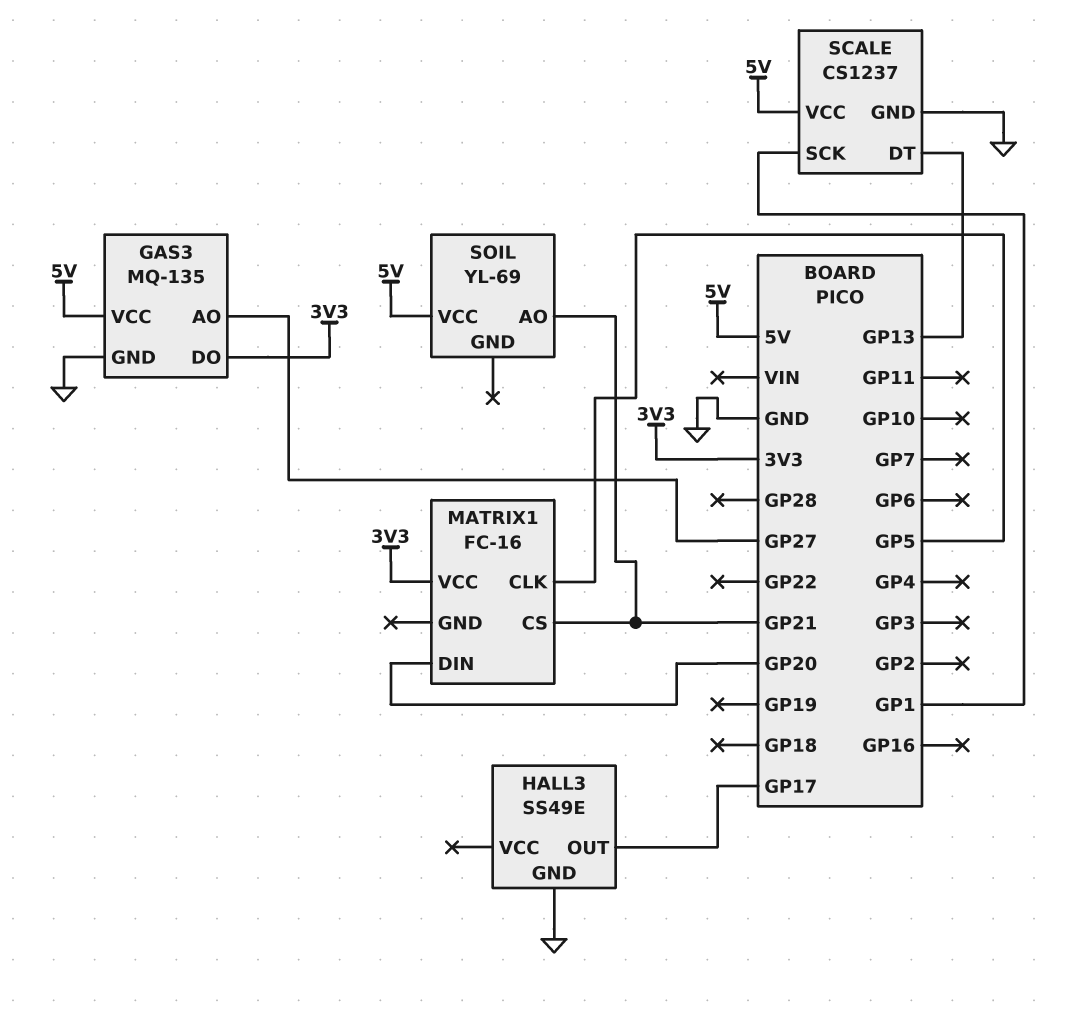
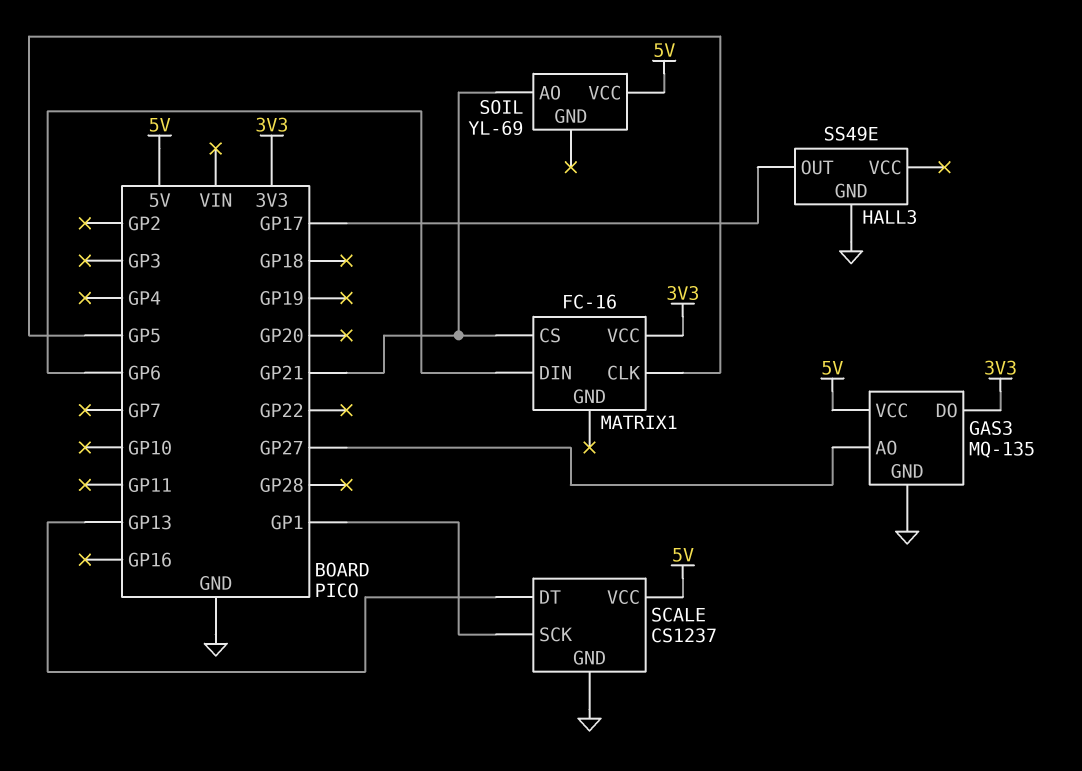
MATRIX1 pin DIN: GP20 -> GP6

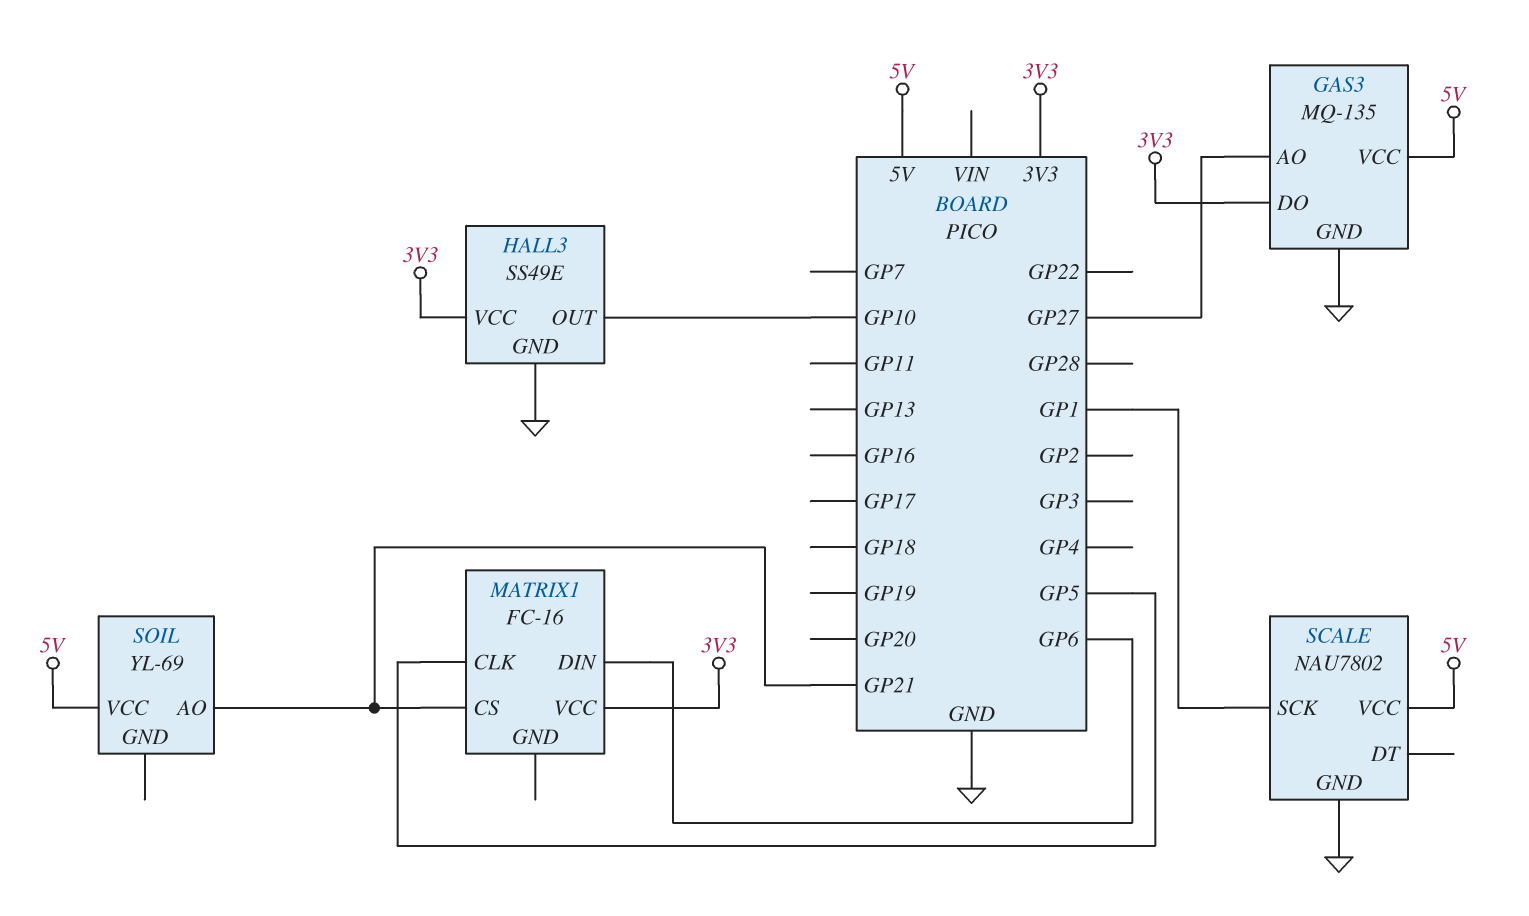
HALL3 pin OUT: GP17 -> GP10
HALL3 pin VCC: none -> 3V3
SCALE: CS1237 -> NAU7802
SCALE pin DT: GP13 -> none

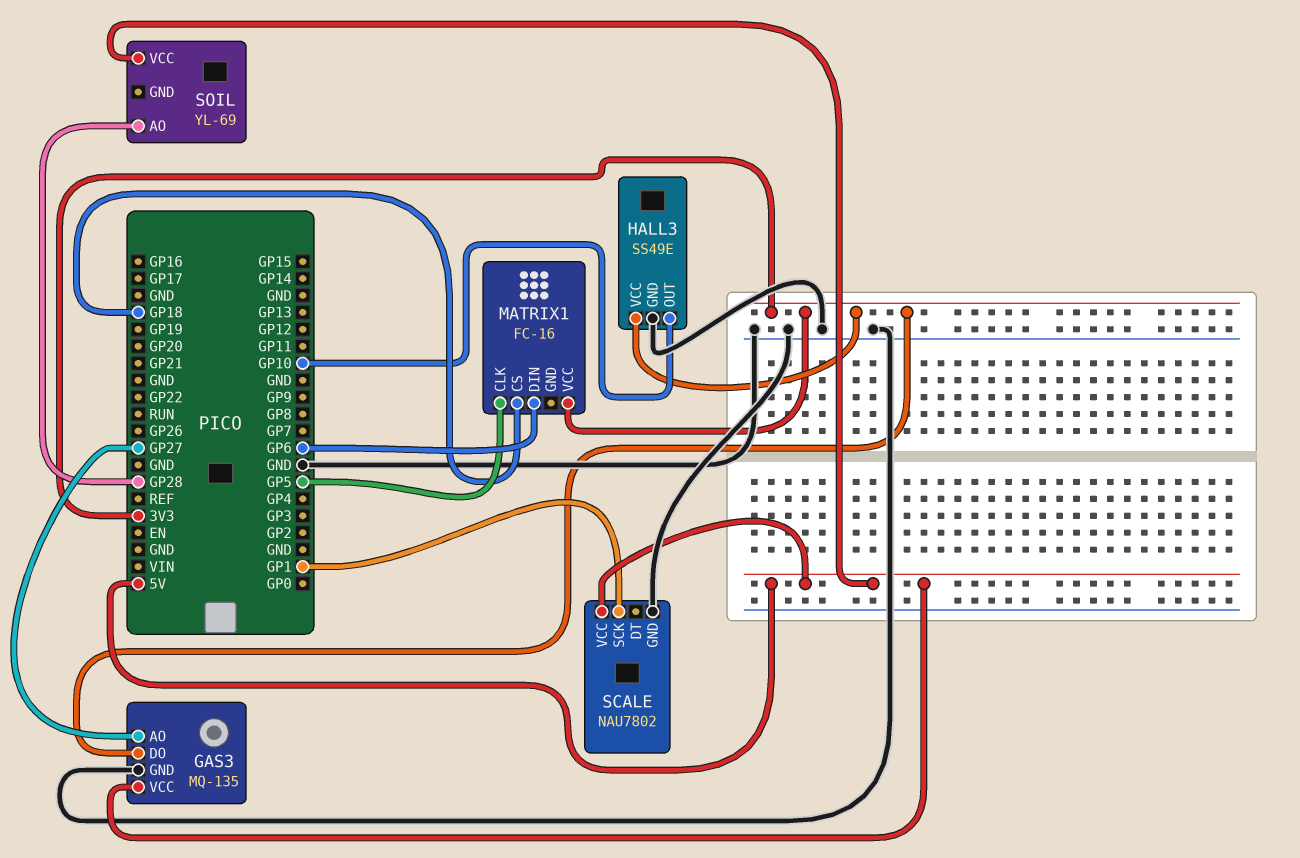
MATRIX1 pin CS: GP21 -> GP18
SOIL pin AO: GP21 -> GP28

